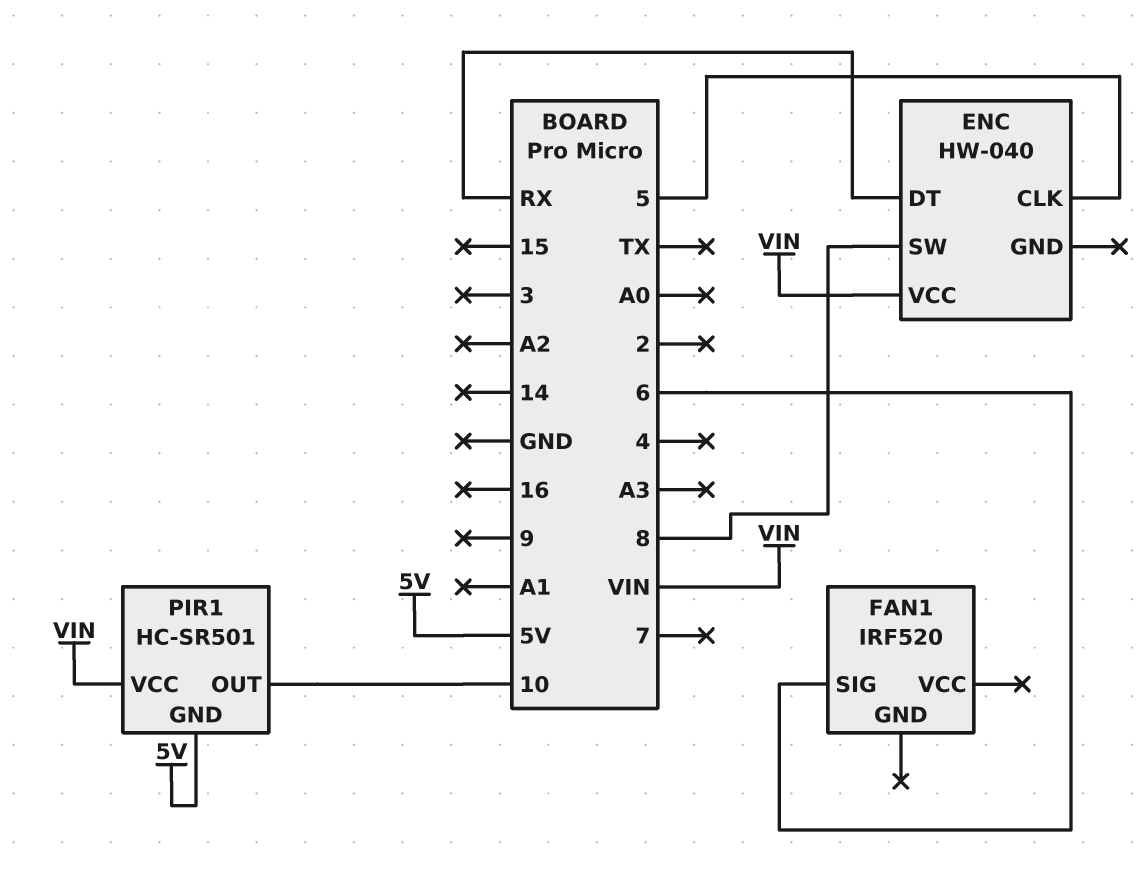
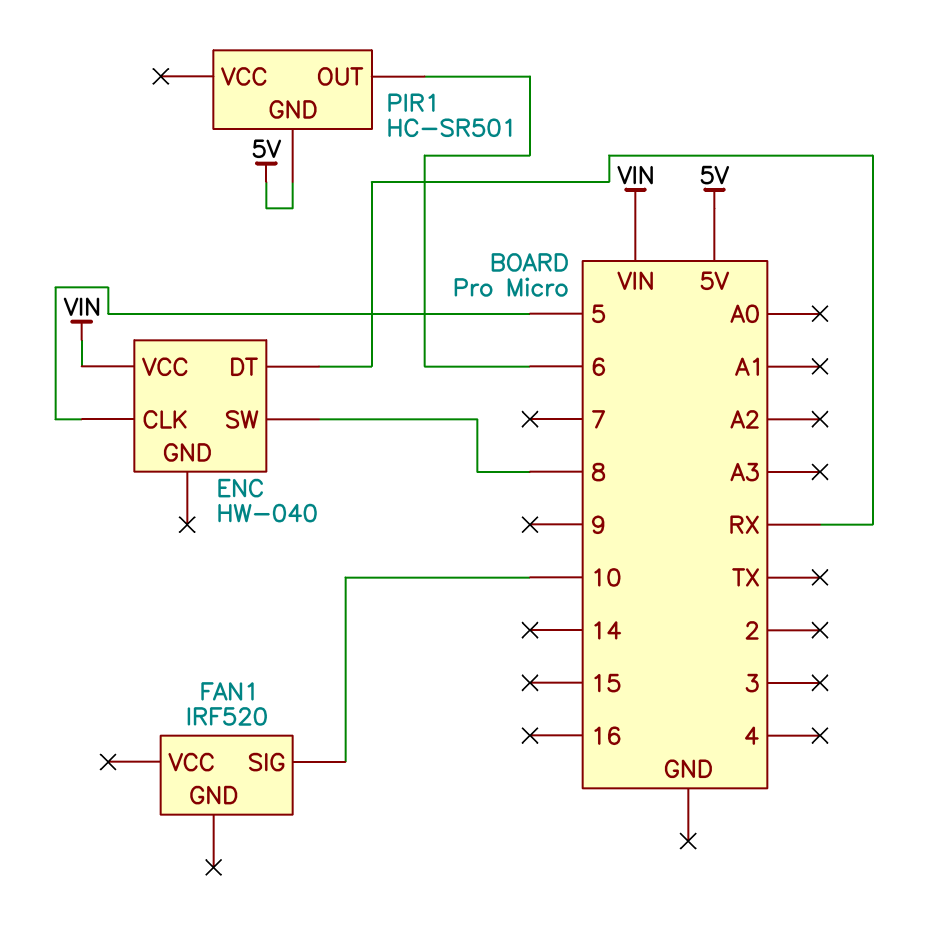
FAN1 pin SIG: 6 -> 10
PIR1 pin OUT: 10 -> 6
PIR1 pin VCC: VIN -> none

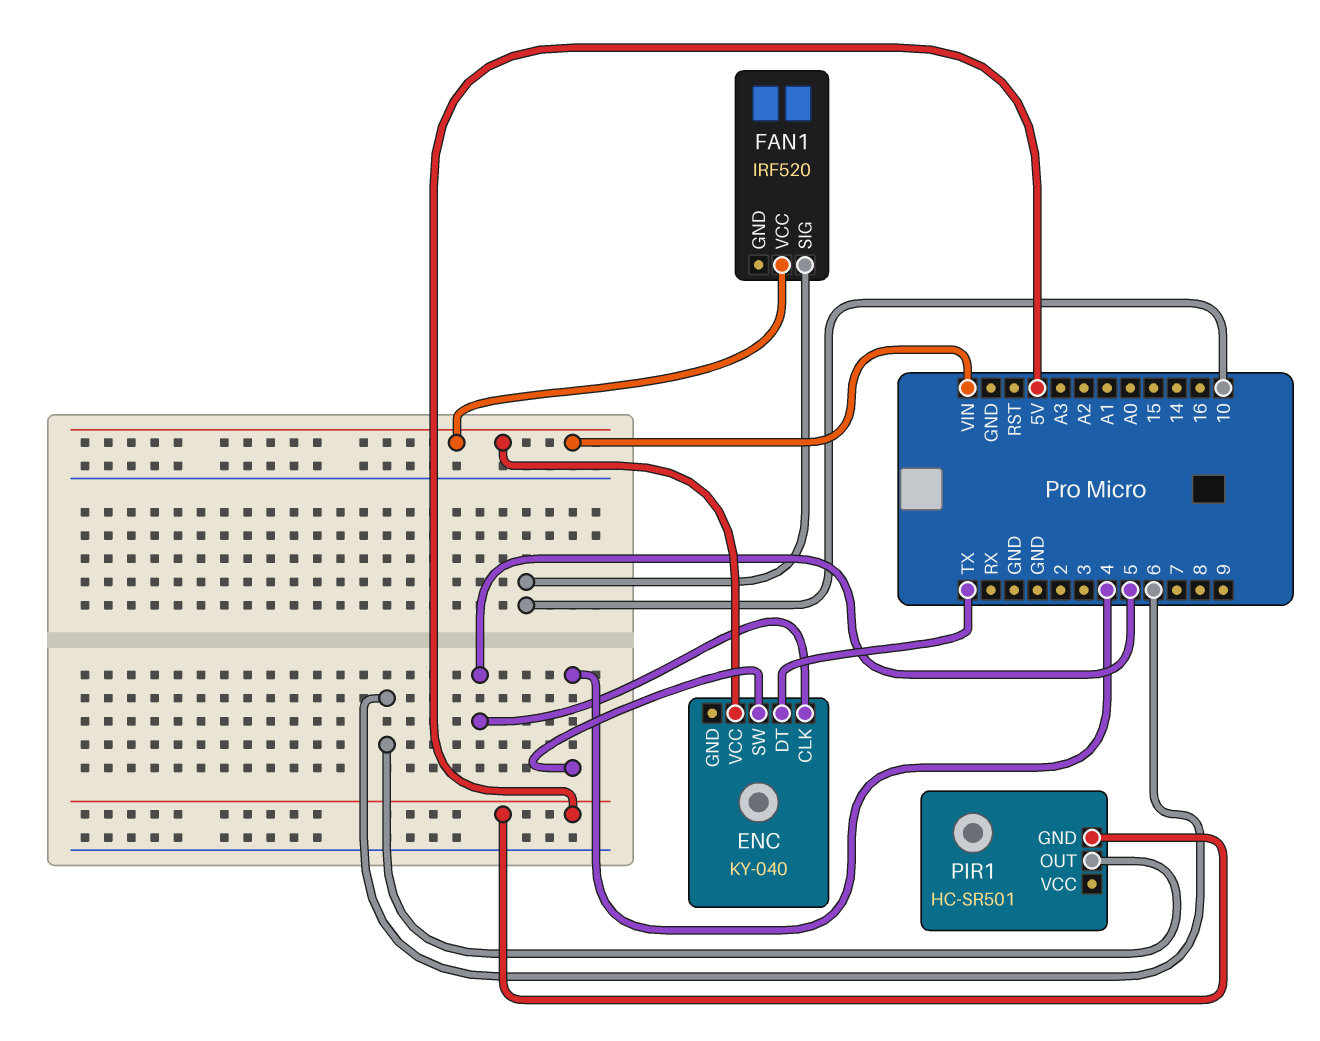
ENC: HW-040 -> KY-040
ENC pin DT: RX -> TX
ENC pin SW: 8 -> 4
FAN1 pin VCC: none -> VIN

